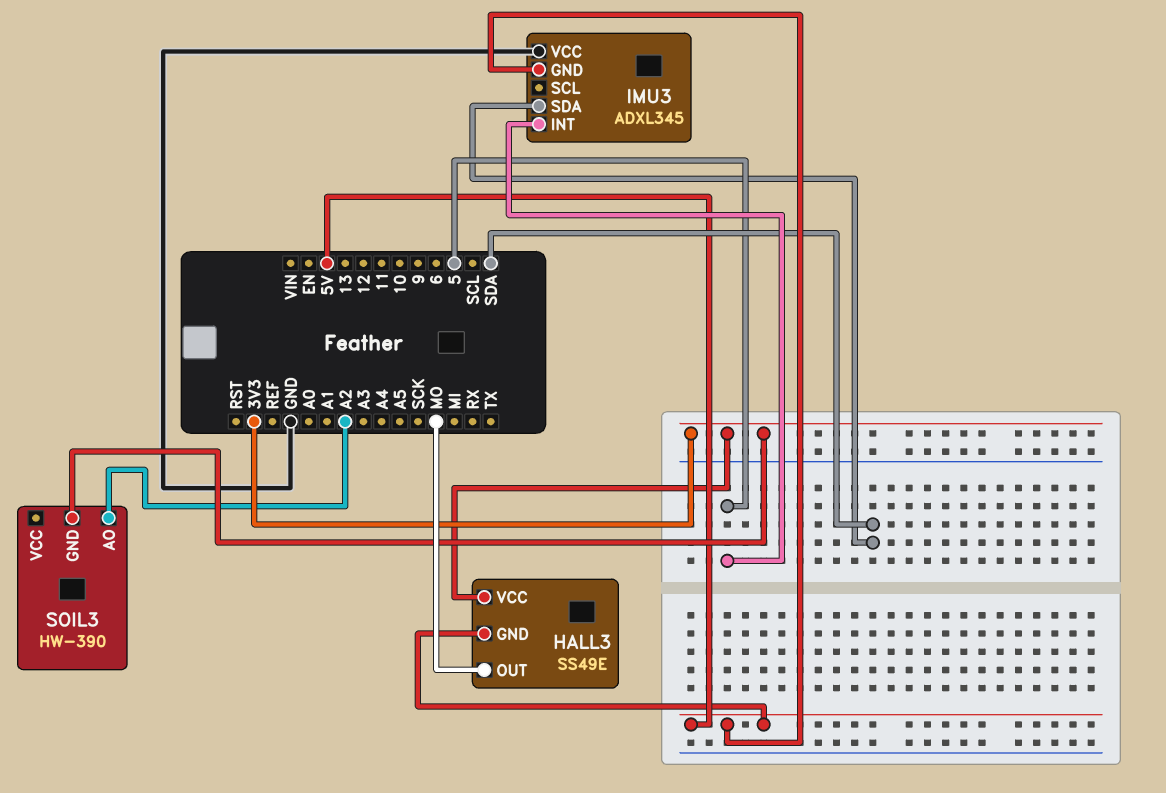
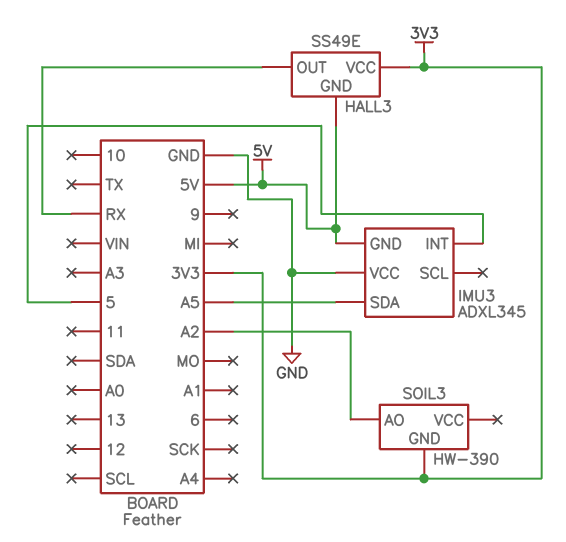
HALL3 pin OUT: MO -> RX
IMU3 pin SDA: SDA -> A5

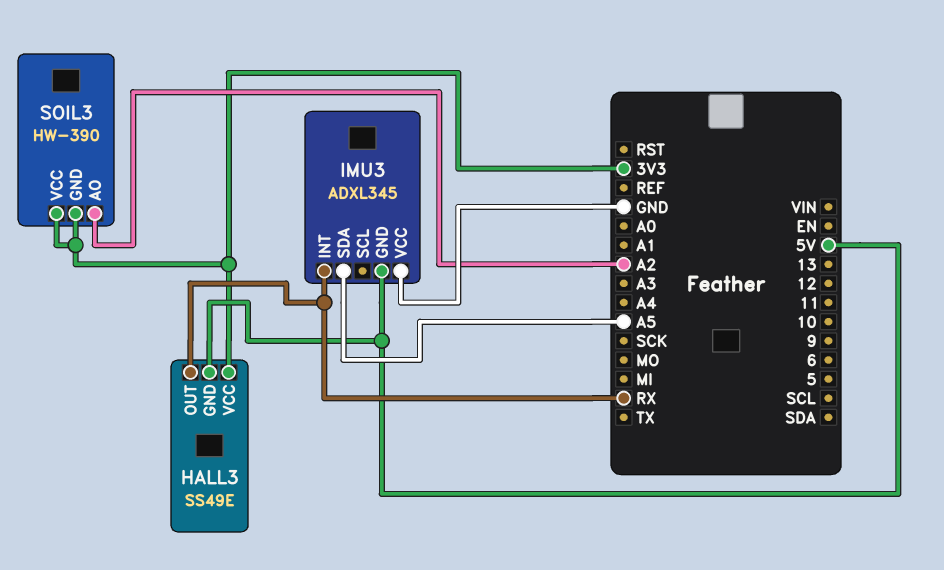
IMU3 pin INT: 5 -> RX
SOIL3 pin VCC: none -> 3V3

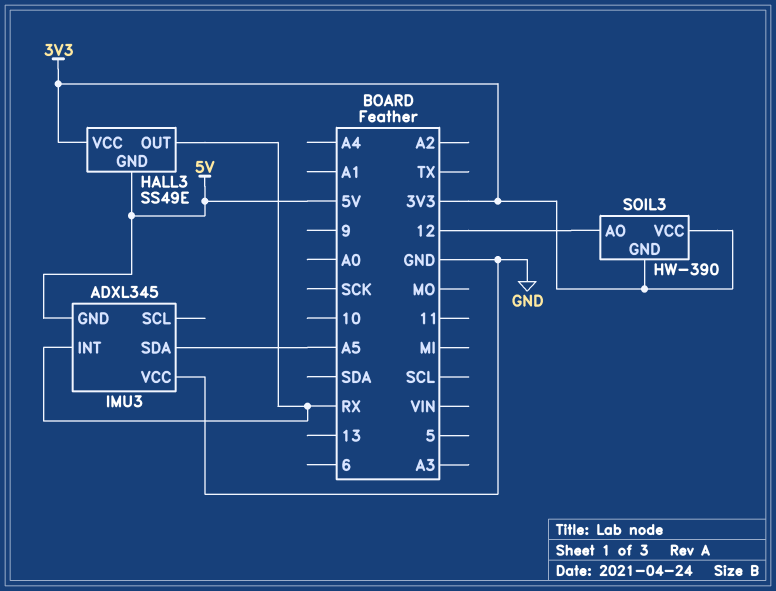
SOIL3 pin AO: A2 -> 12

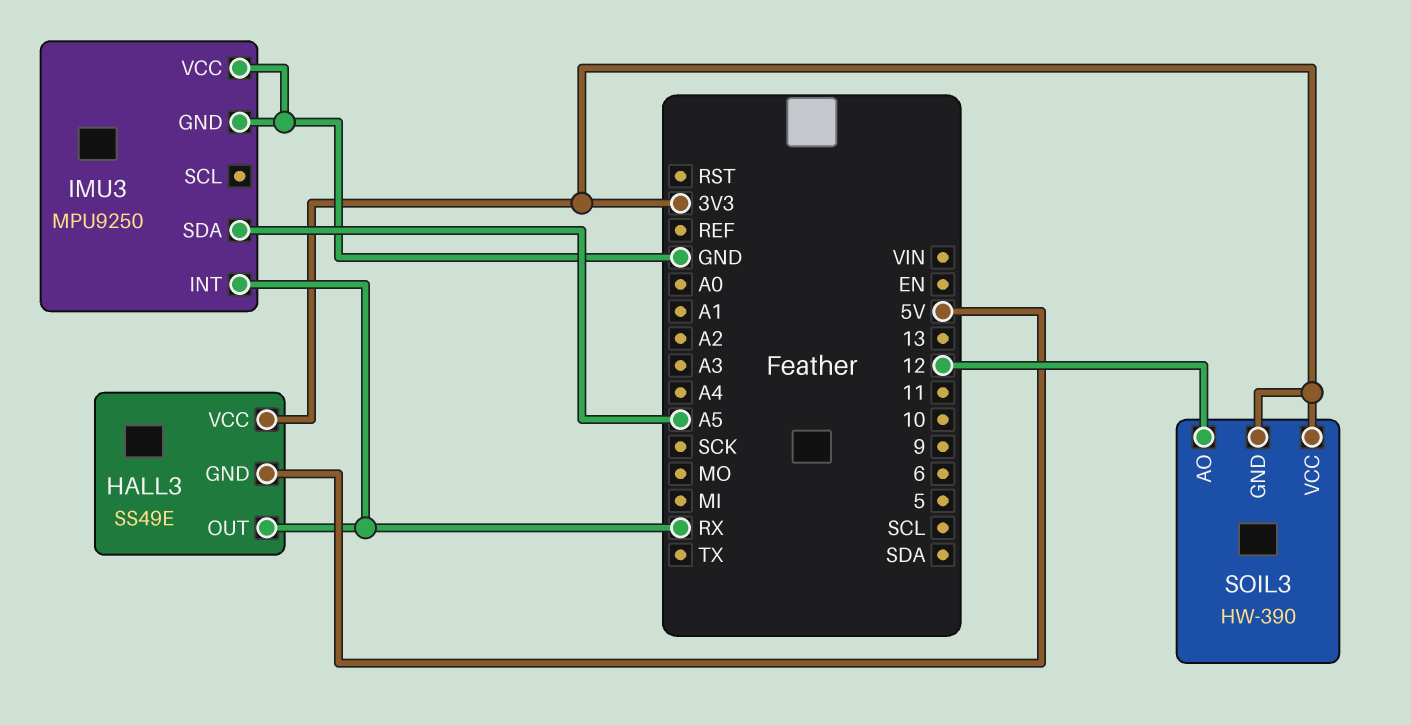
IMU3: ADXL345 -> MPU9250
IMU3 pin GND: 5V -> GND

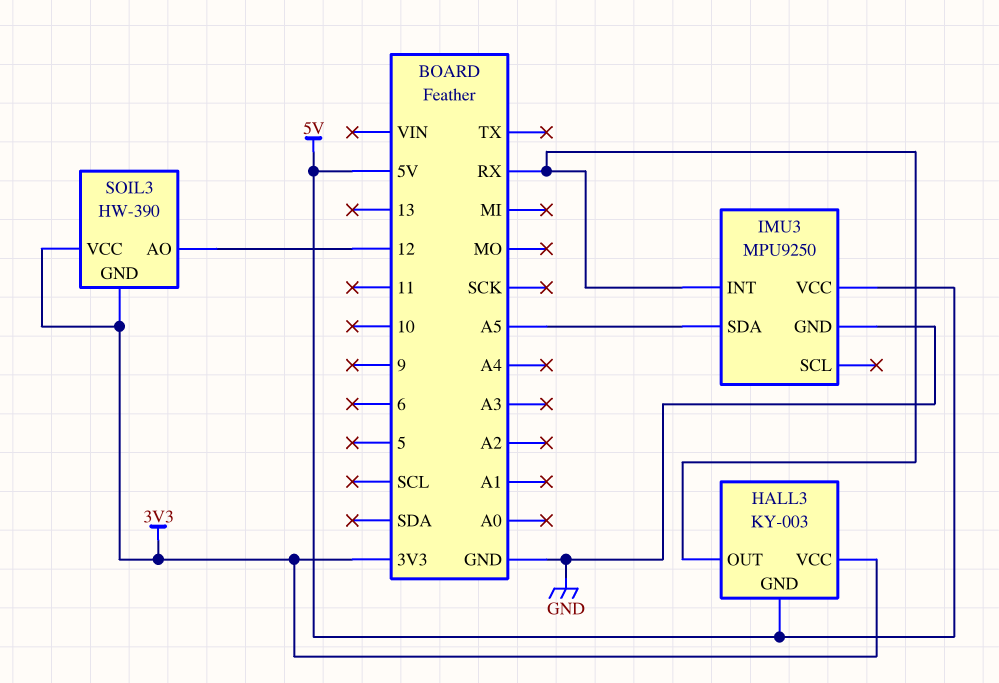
HALL3: SS49E -> KY-003
IMU3 pin VCC: GND -> 5V

